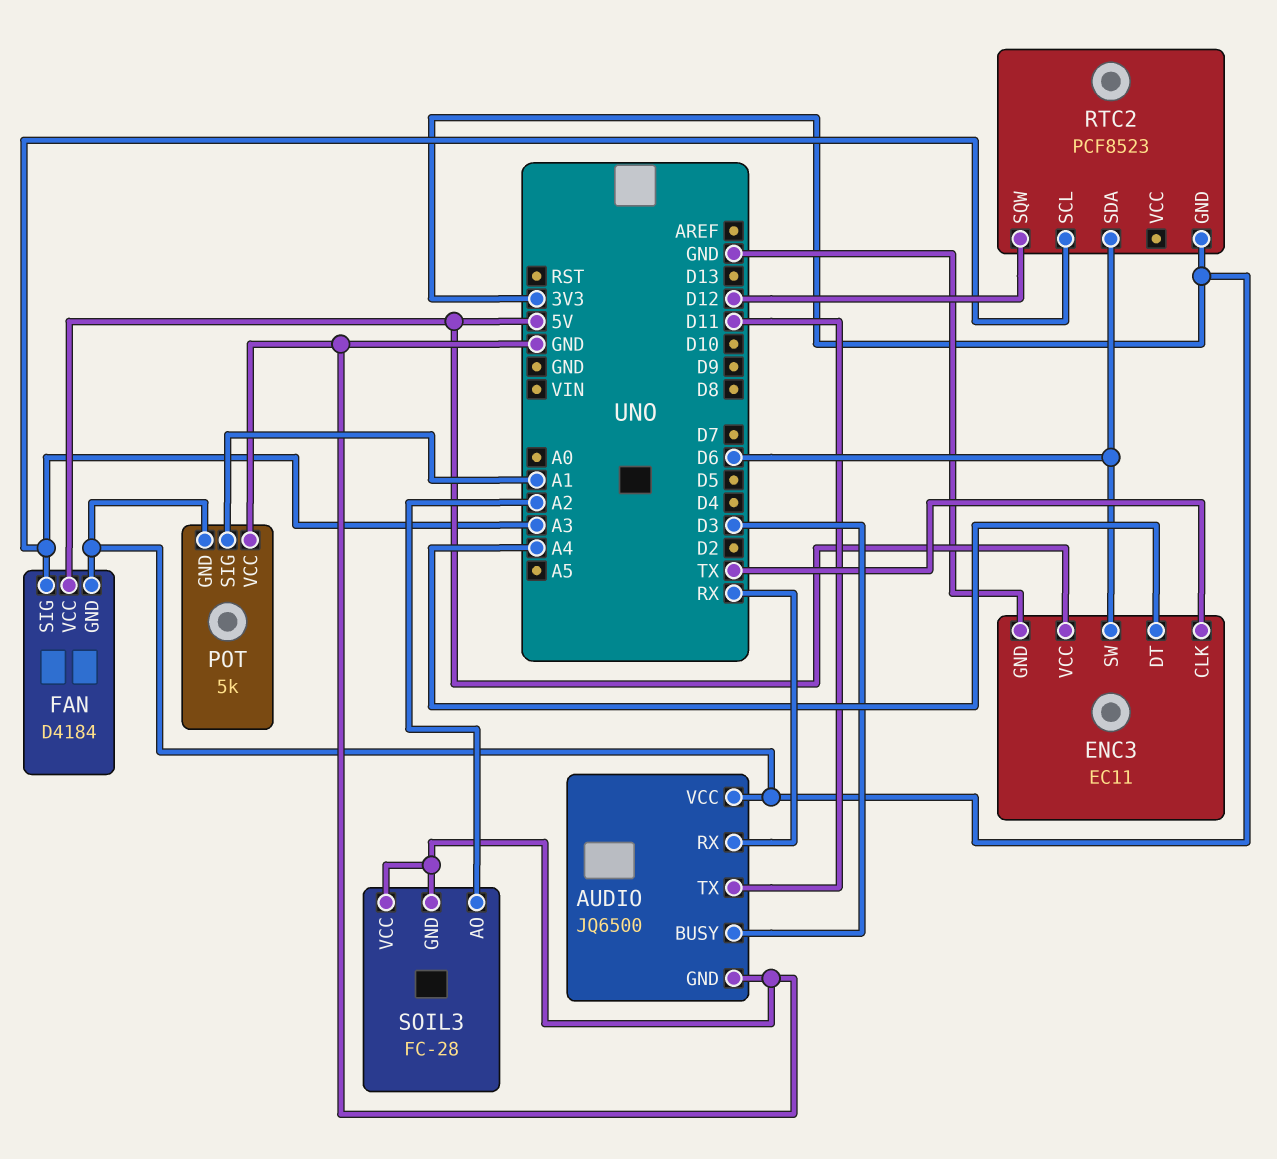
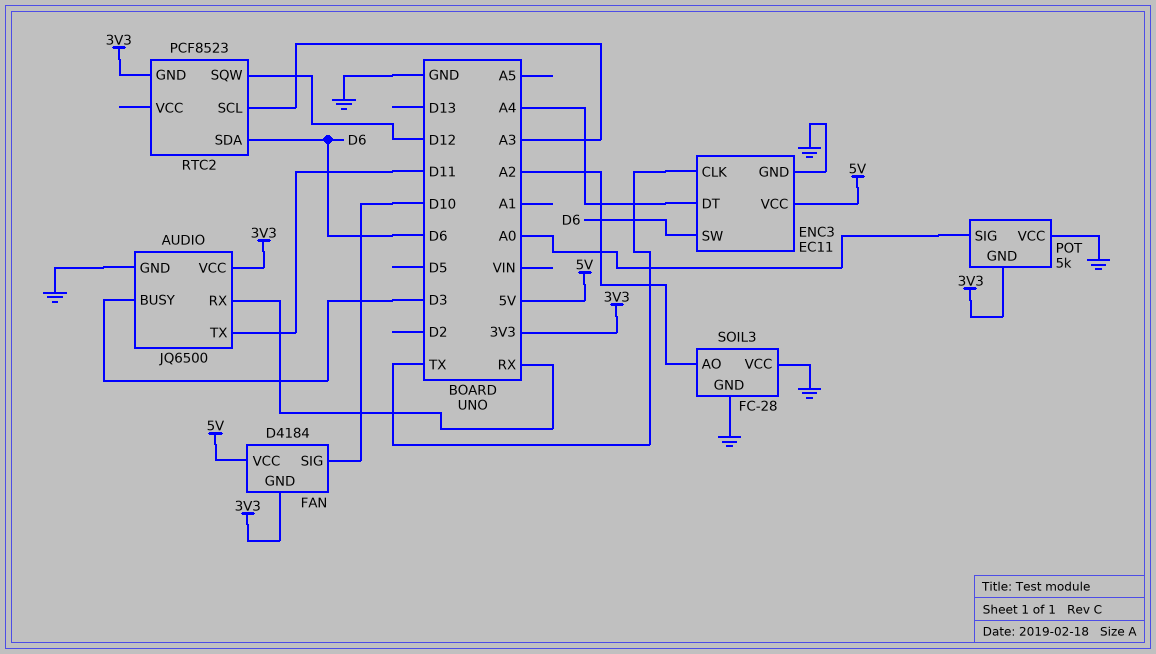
FAN pin SIG: A3 -> D10
POT pin SIG: A1 -> A0

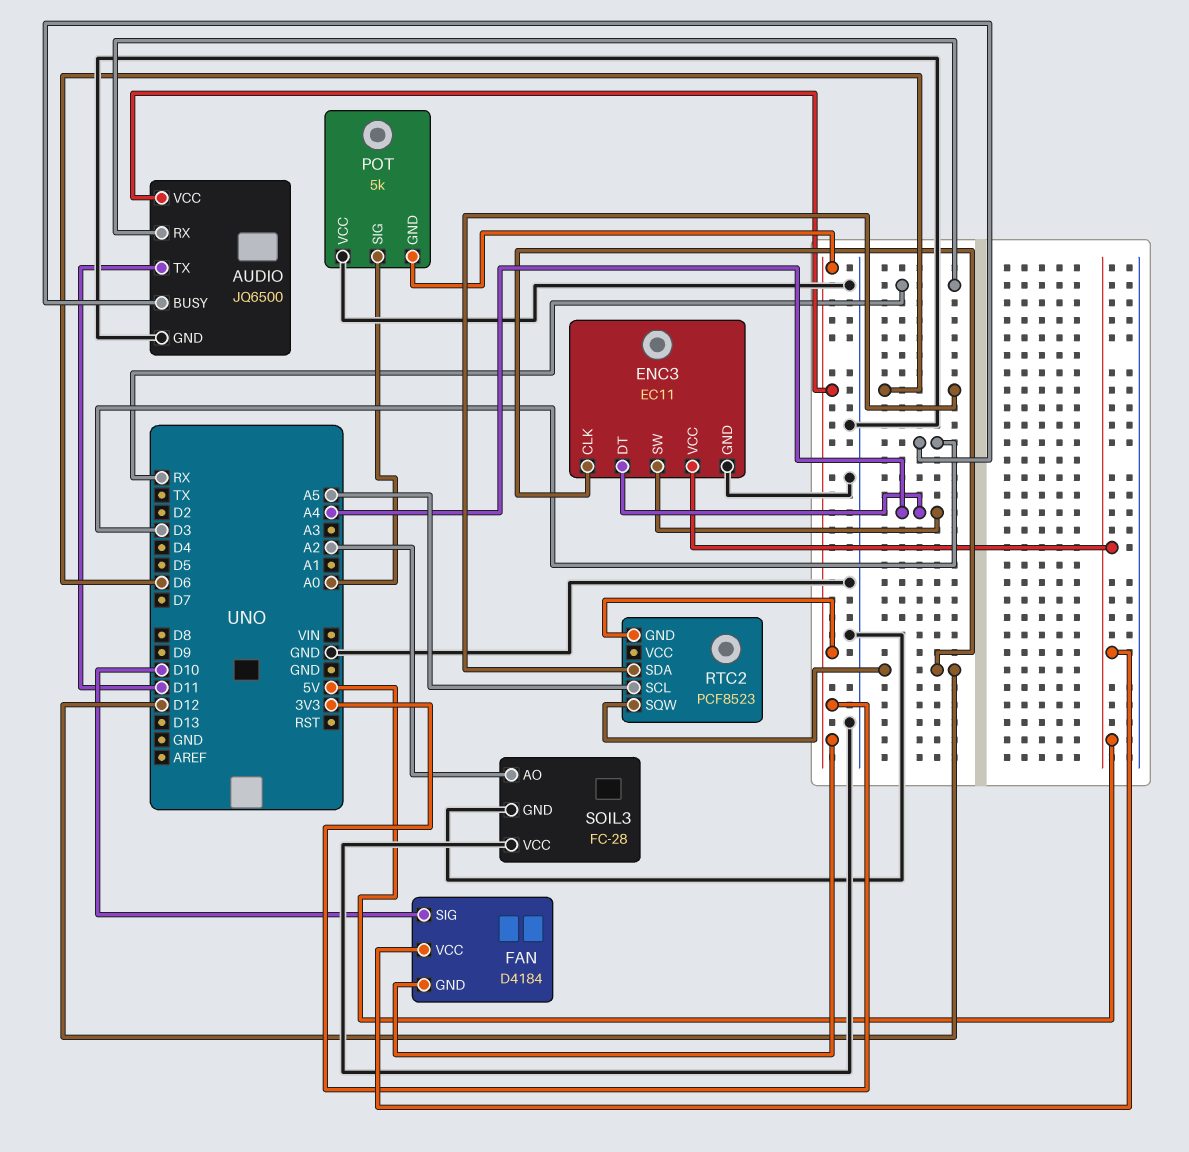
ENC3 pin CLK: TX -> D12
ENC3 pin SW: D6 -> A4
RTC2 pin SCL: A3 -> A5

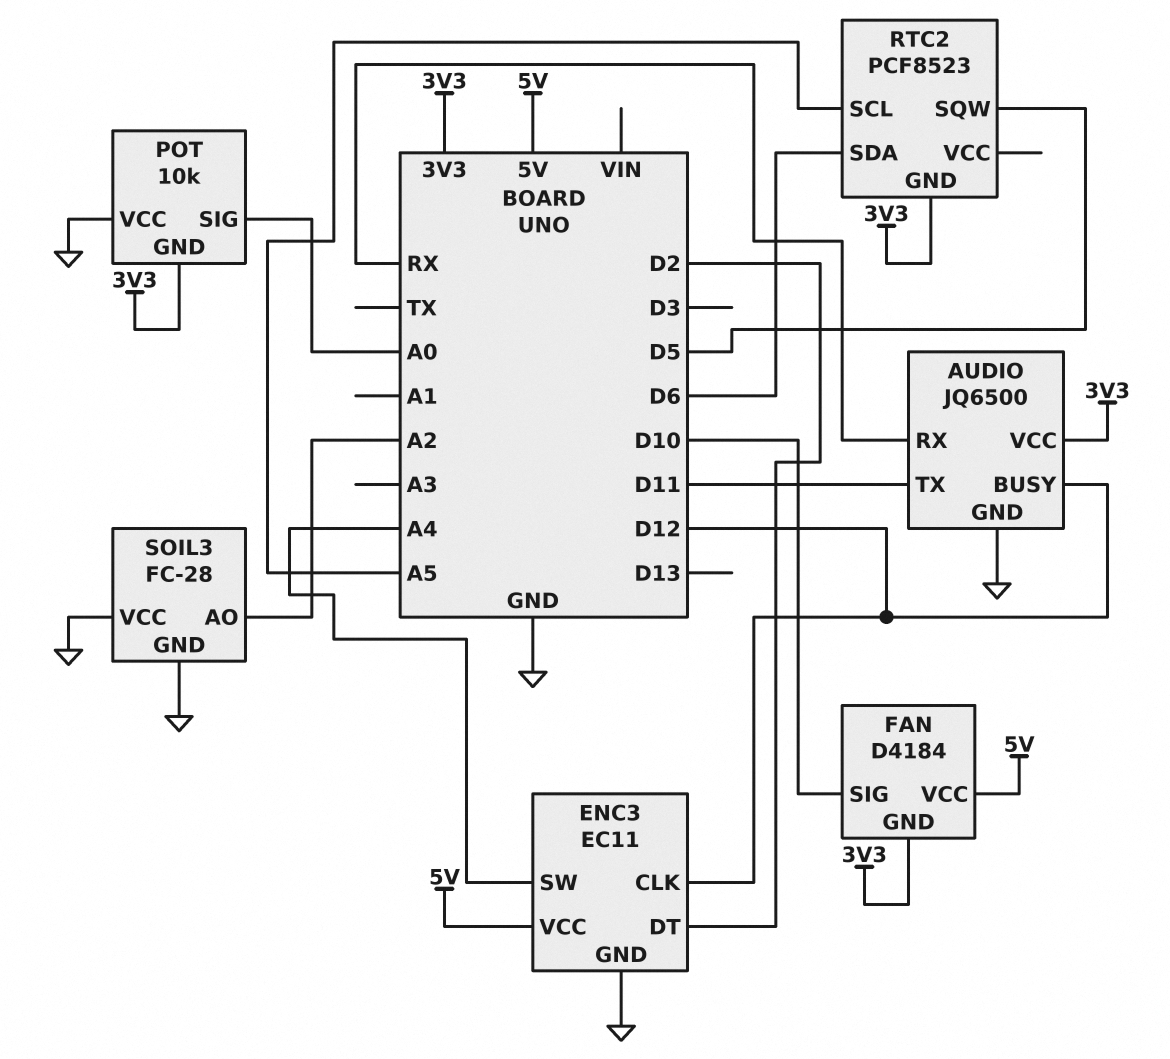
AUDIO pin BUSY: D3 -> D12
ENC3 pin DT: A4 -> D2
POT: 5k -> 10k
RTC2 pin SQW: D12 -> D5

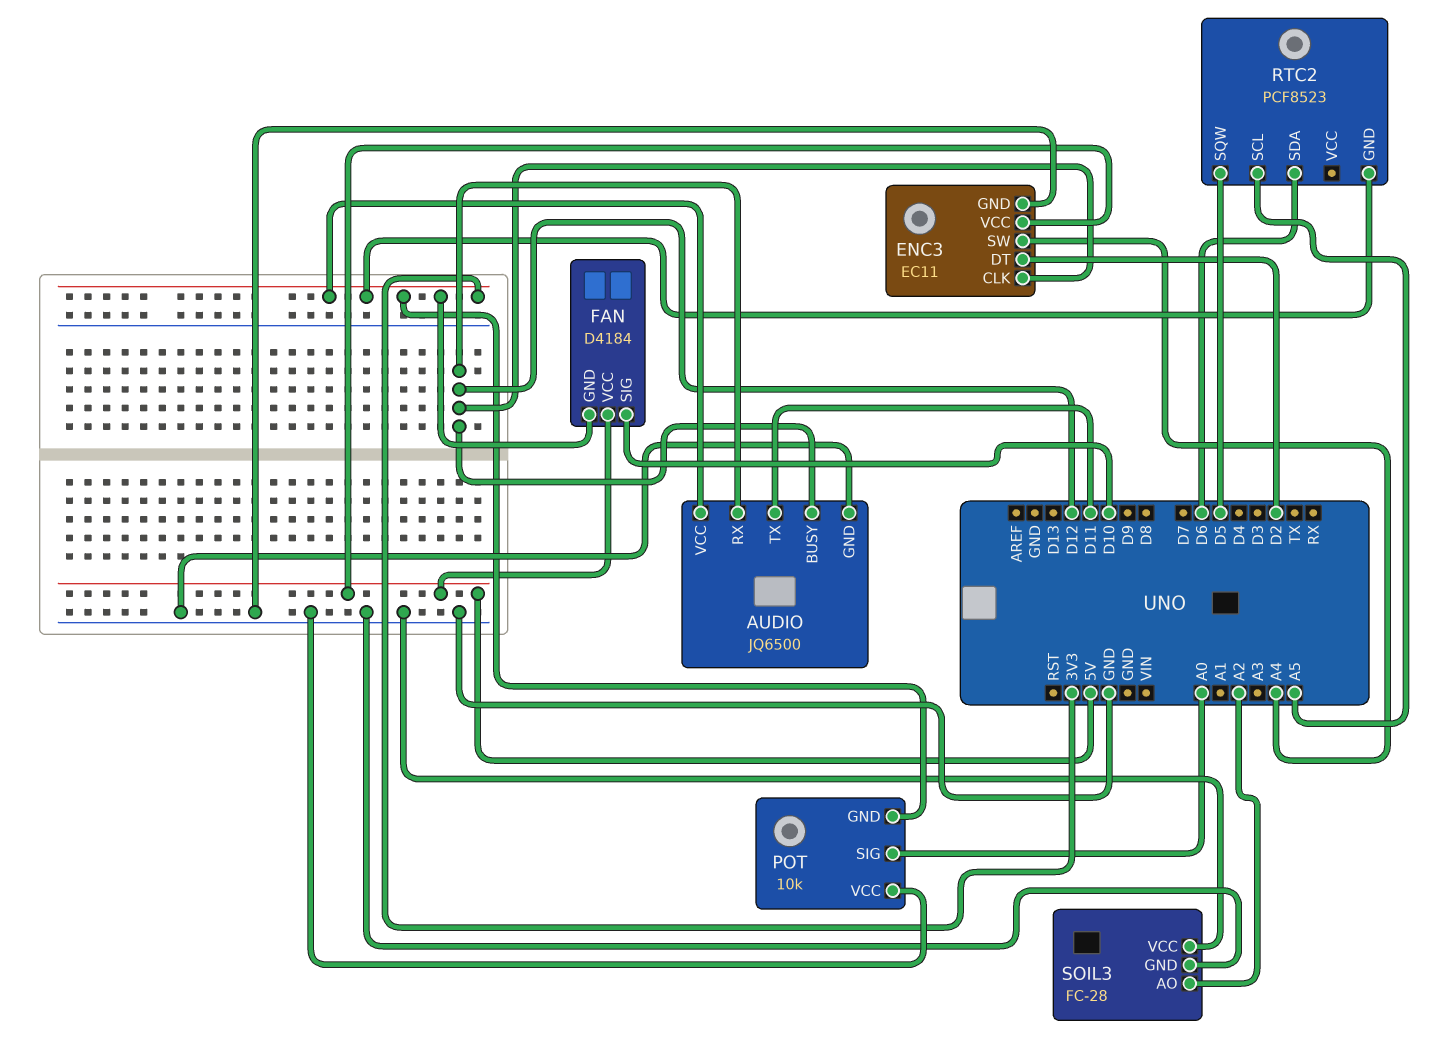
AUDIO pin RX: RX -> D12

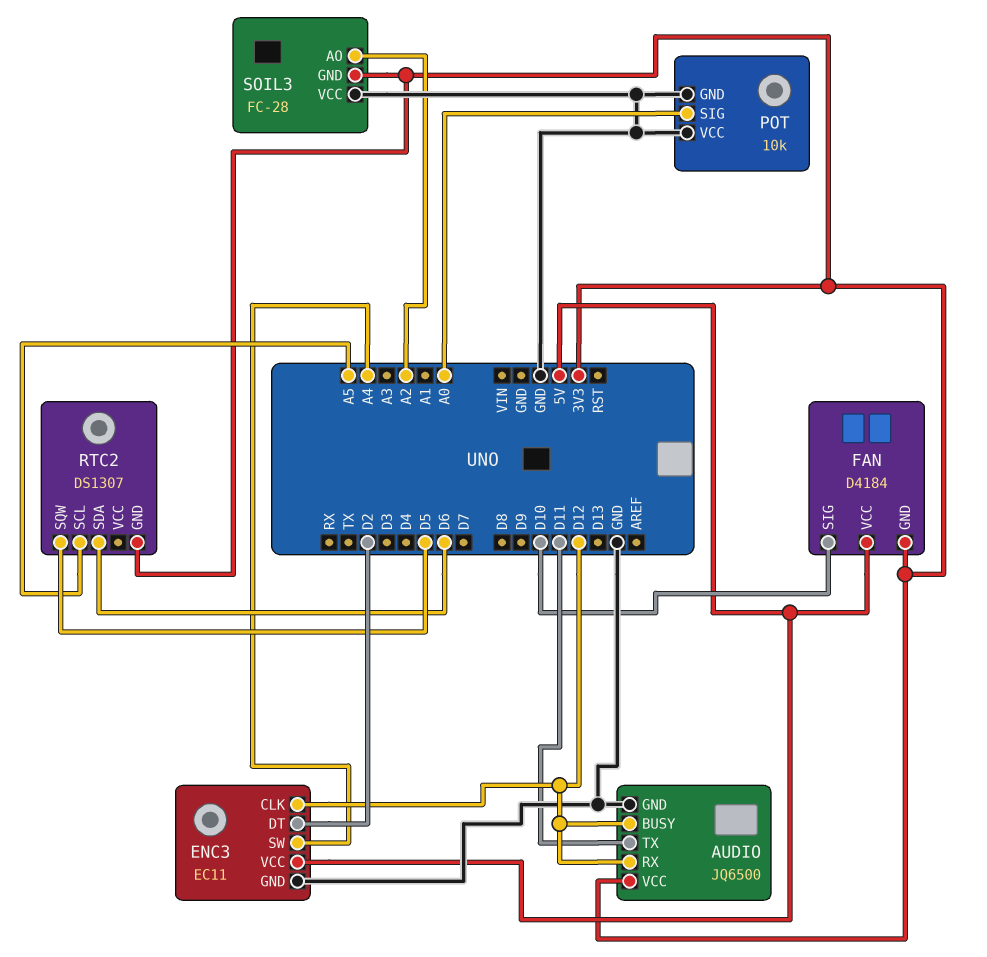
POT pin GND: 3V3 -> GND
RTC2: PCF8523 -> DS1307
SOIL3 pin GND: GND -> 3V3

